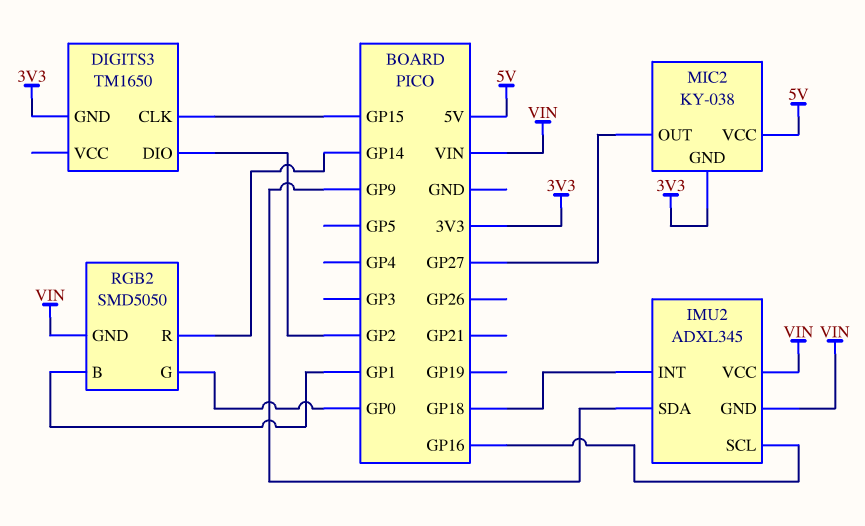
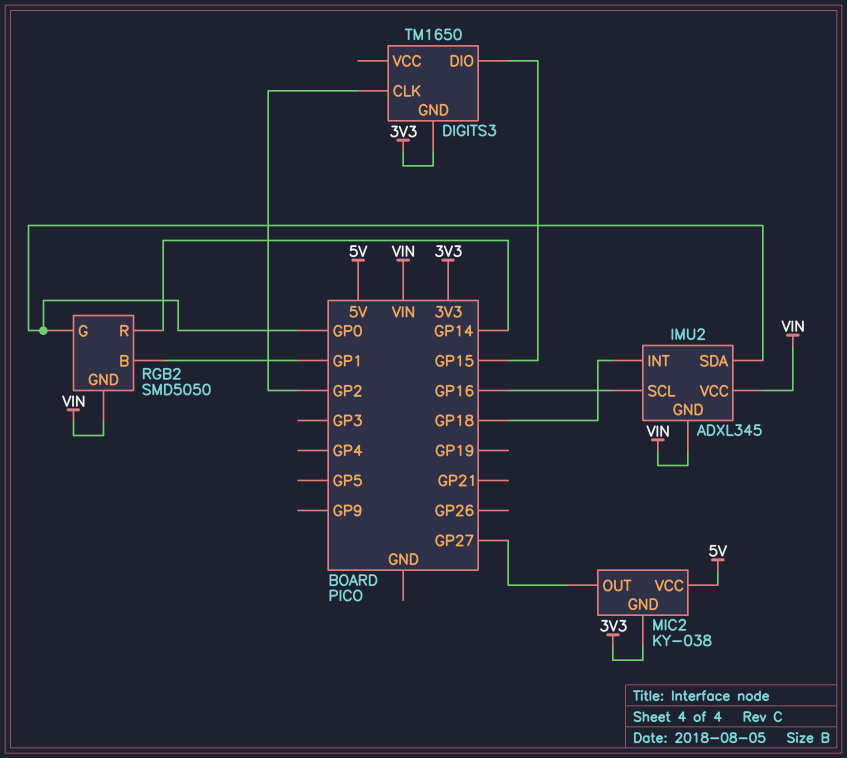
DIGITS3 pin CLK: GP15 -> GP2
DIGITS3 pin DIO: GP2 -> GP15
IMU2 pin SDA: GP9 -> GP0

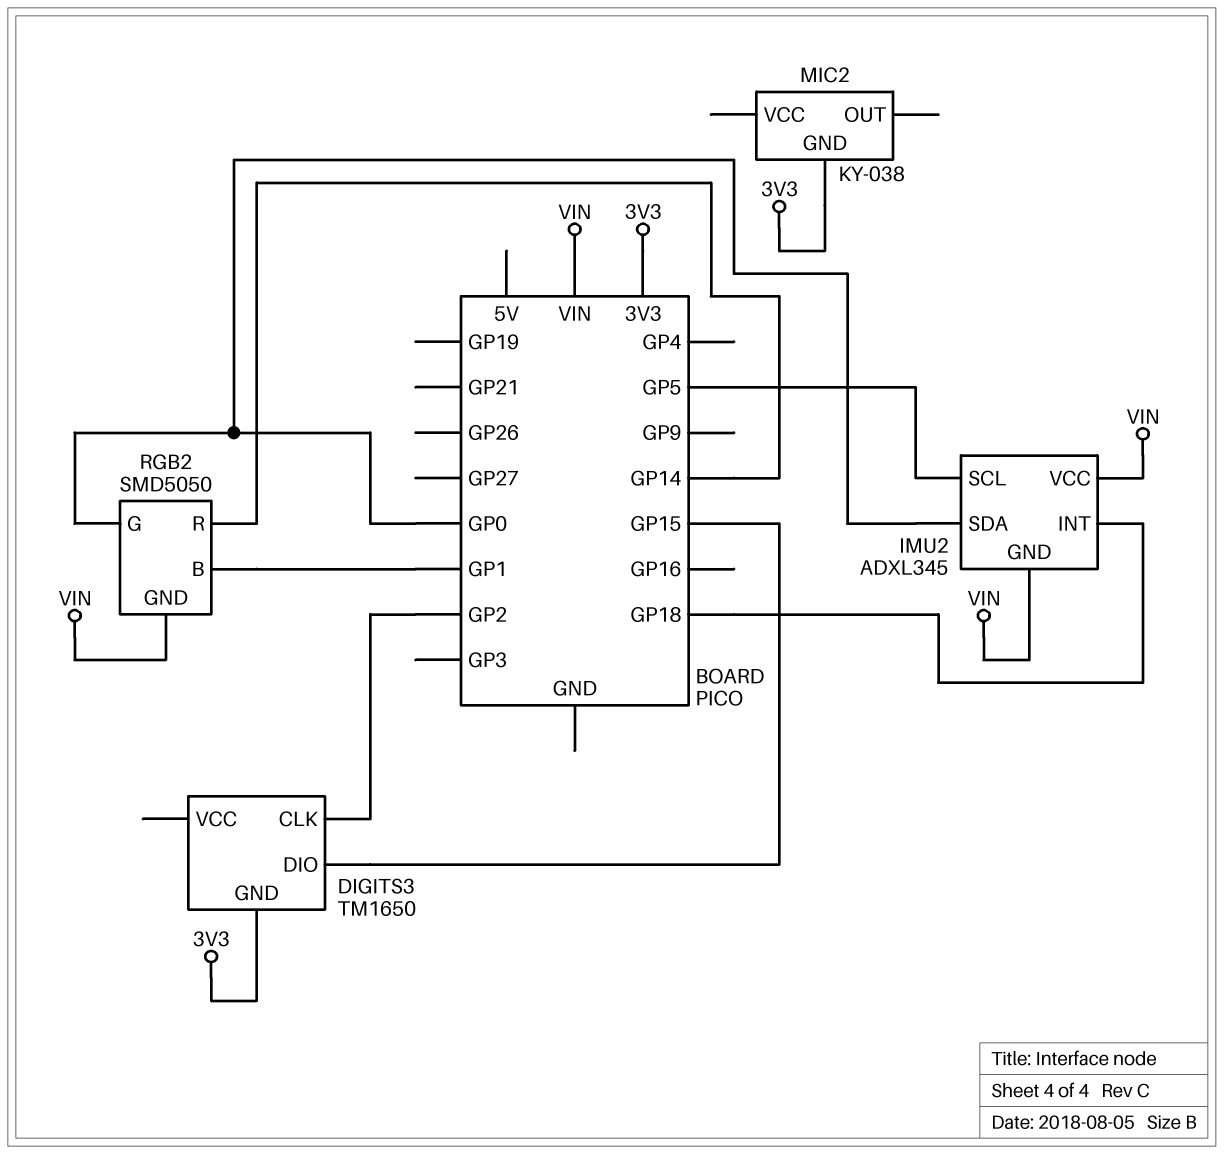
IMU2 pin SCL: GP16 -> GP5
MIC2 pin OUT: GP27 -> none
MIC2 pin VCC: 5V -> none

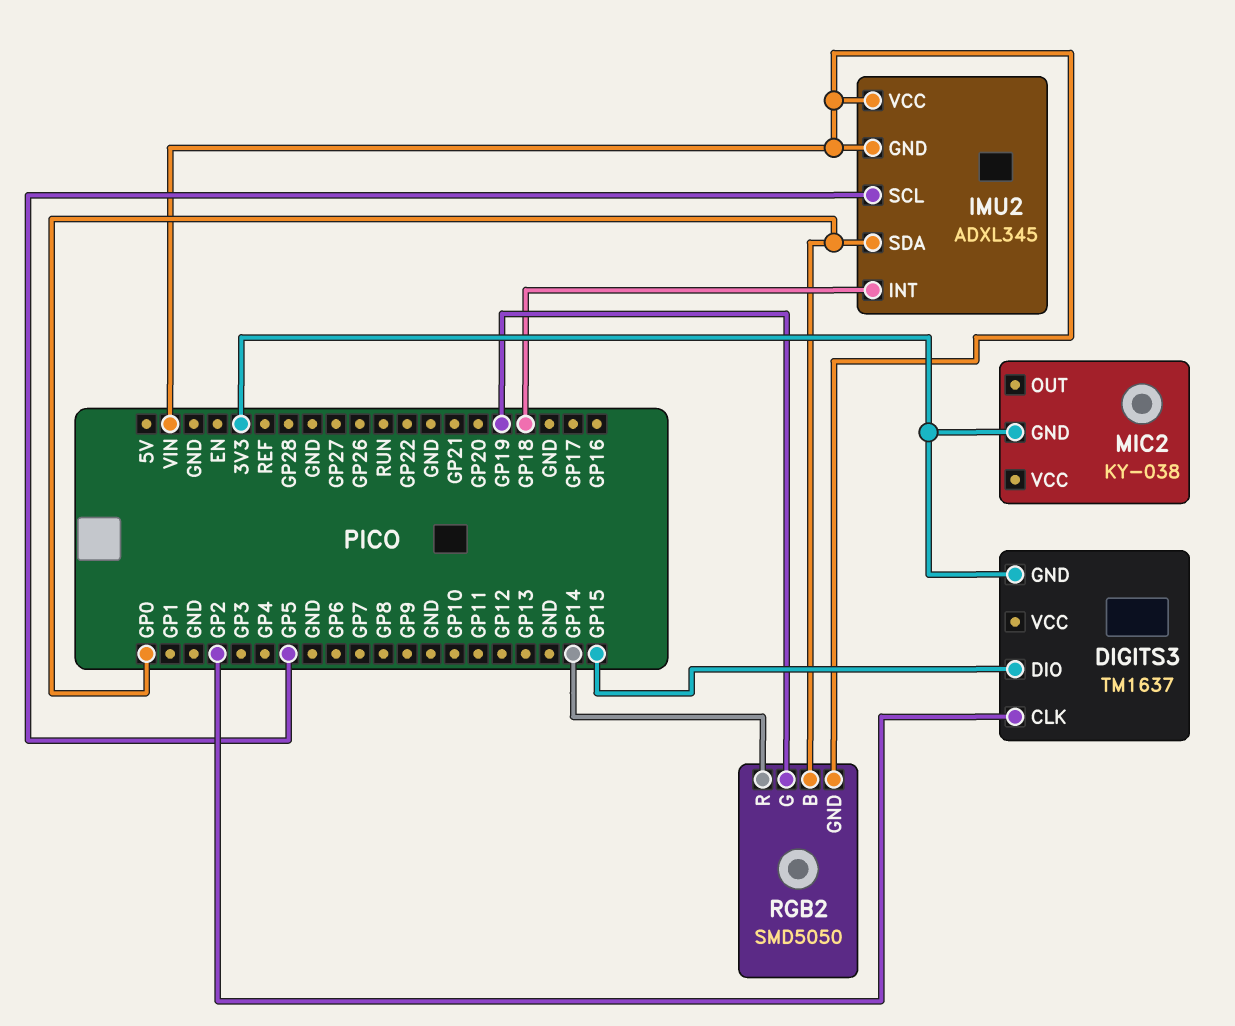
DIGITS3: TM1650 -> TM1637
RGB2 pin B: GP1 -> GP0
RGB2 pin G: GP0 -> GP19

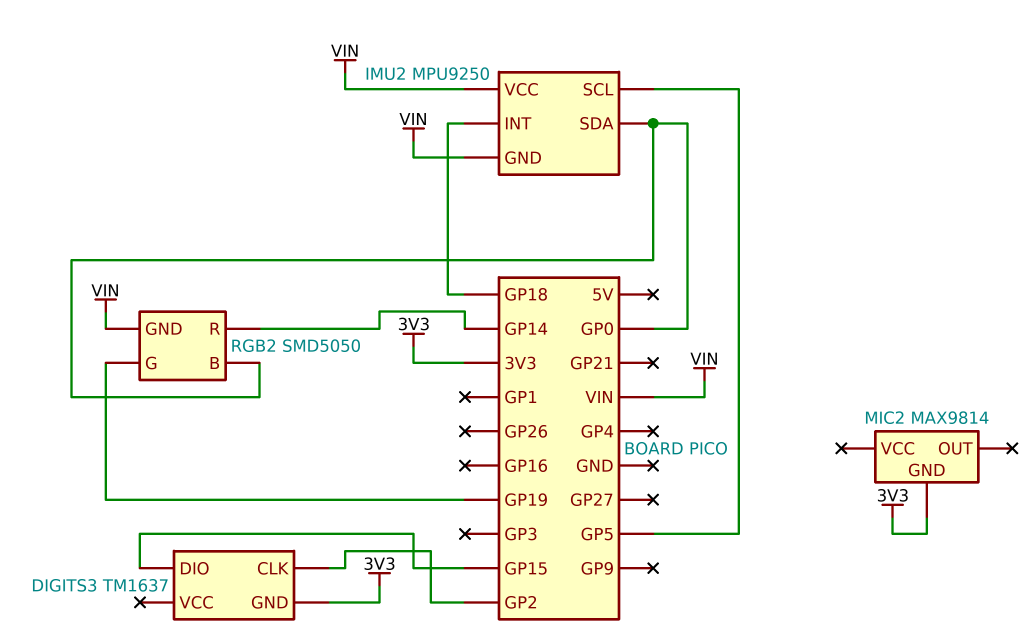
IMU2: ADXL345 -> MPU9250
MIC2: KY-038 -> MAX9814

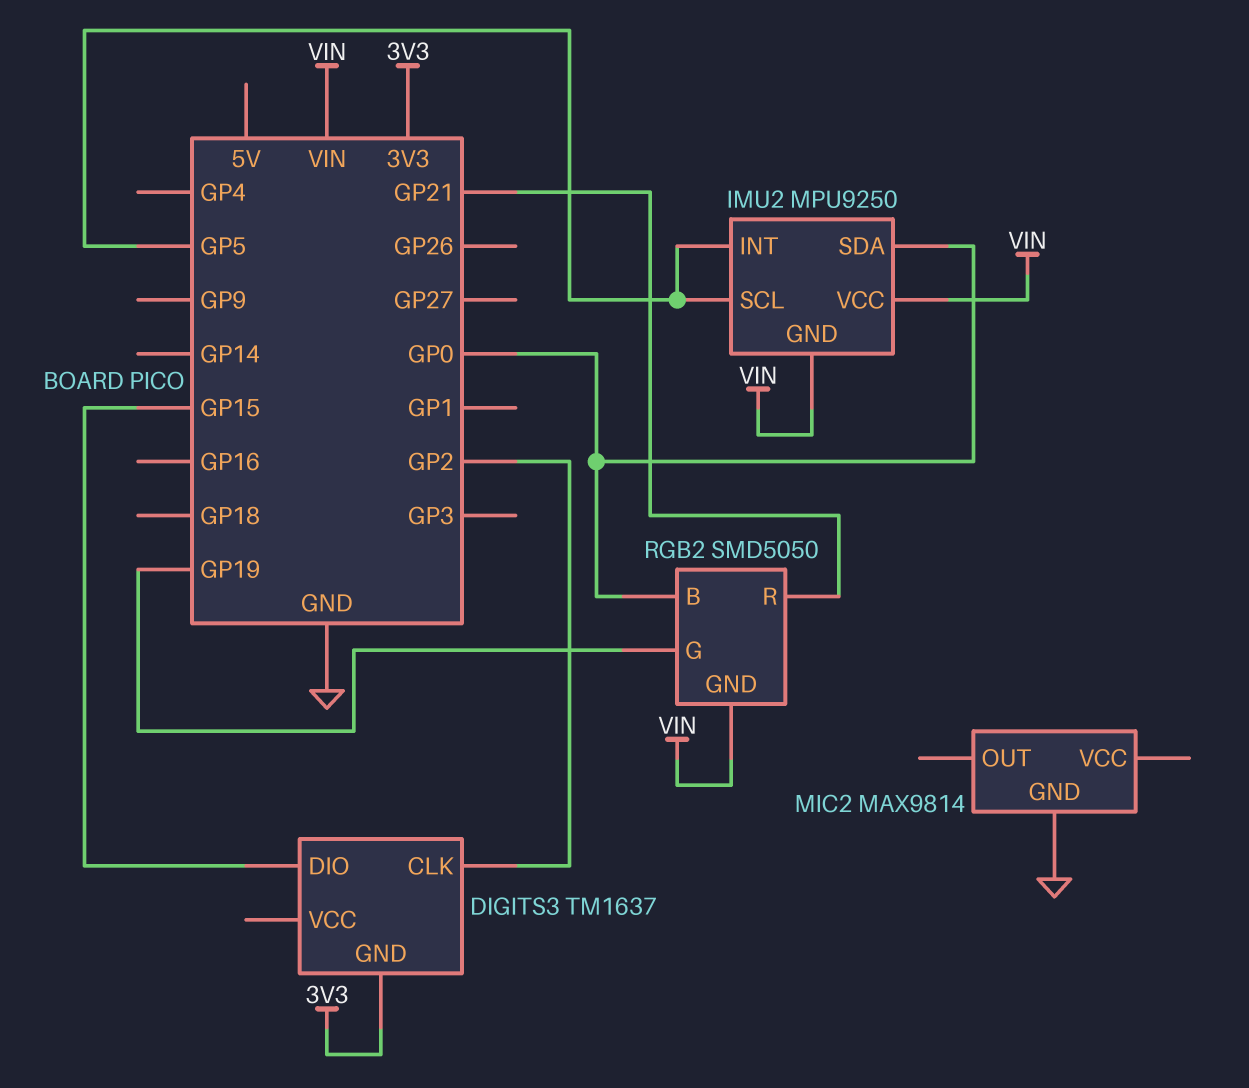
IMU2 pin INT: GP18 -> GP5
MIC2 pin GND: 3V3 -> GND
RGB2 pin R: GP14 -> GP21

